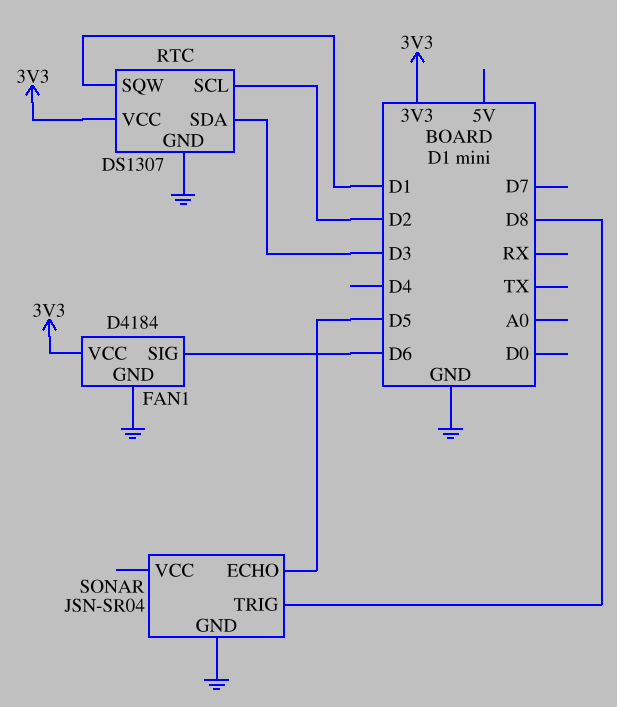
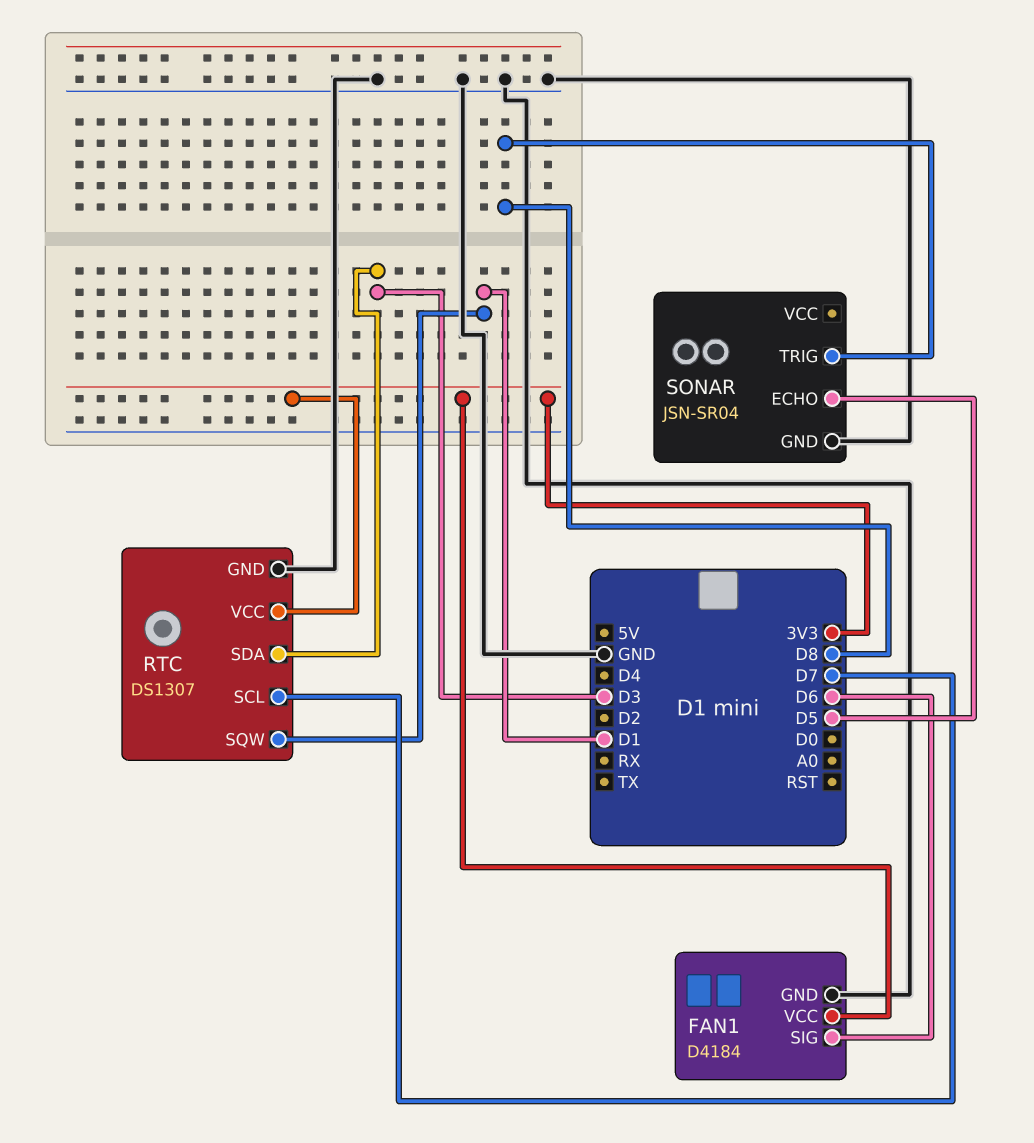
RTC pin SCL: D2 -> D7

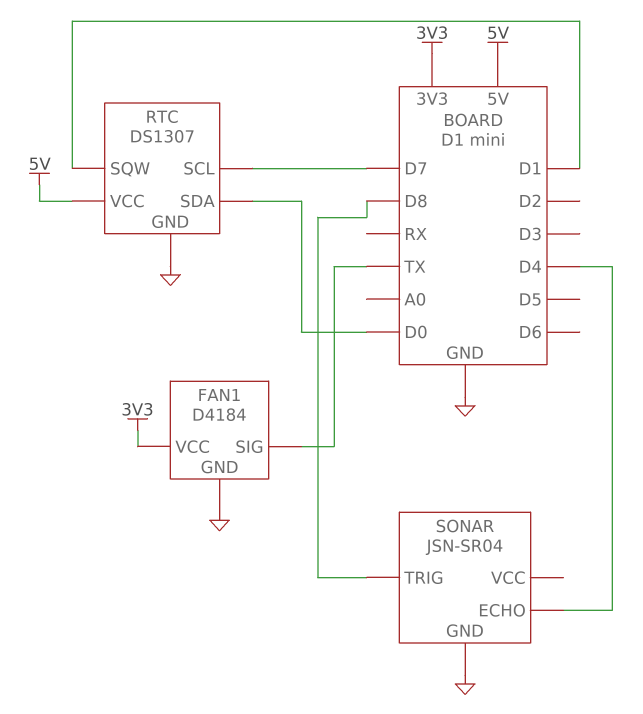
FAN1 pin SIG: D6 -> TX
RTC pin SDA: D3 -> D0
RTC pin VCC: 3V3 -> 5V
SONAR pin ECHO: D5 -> D4

